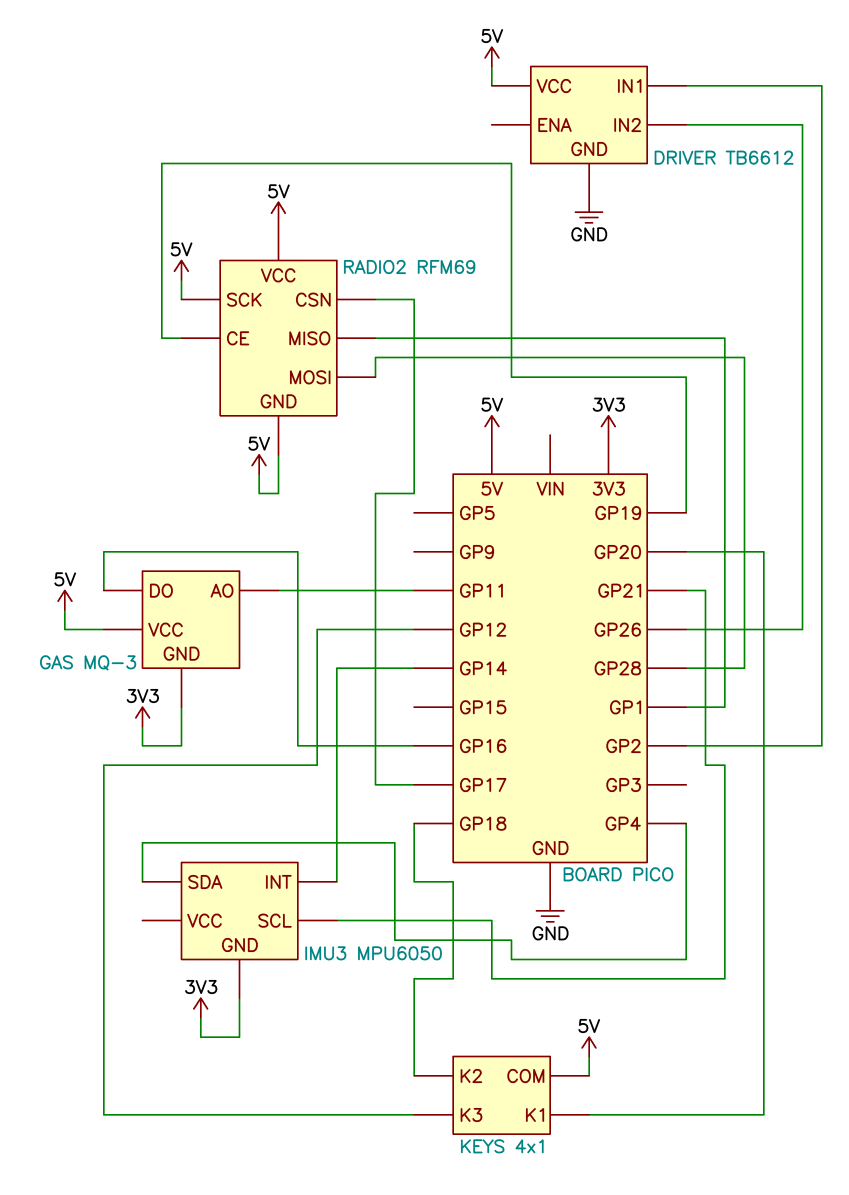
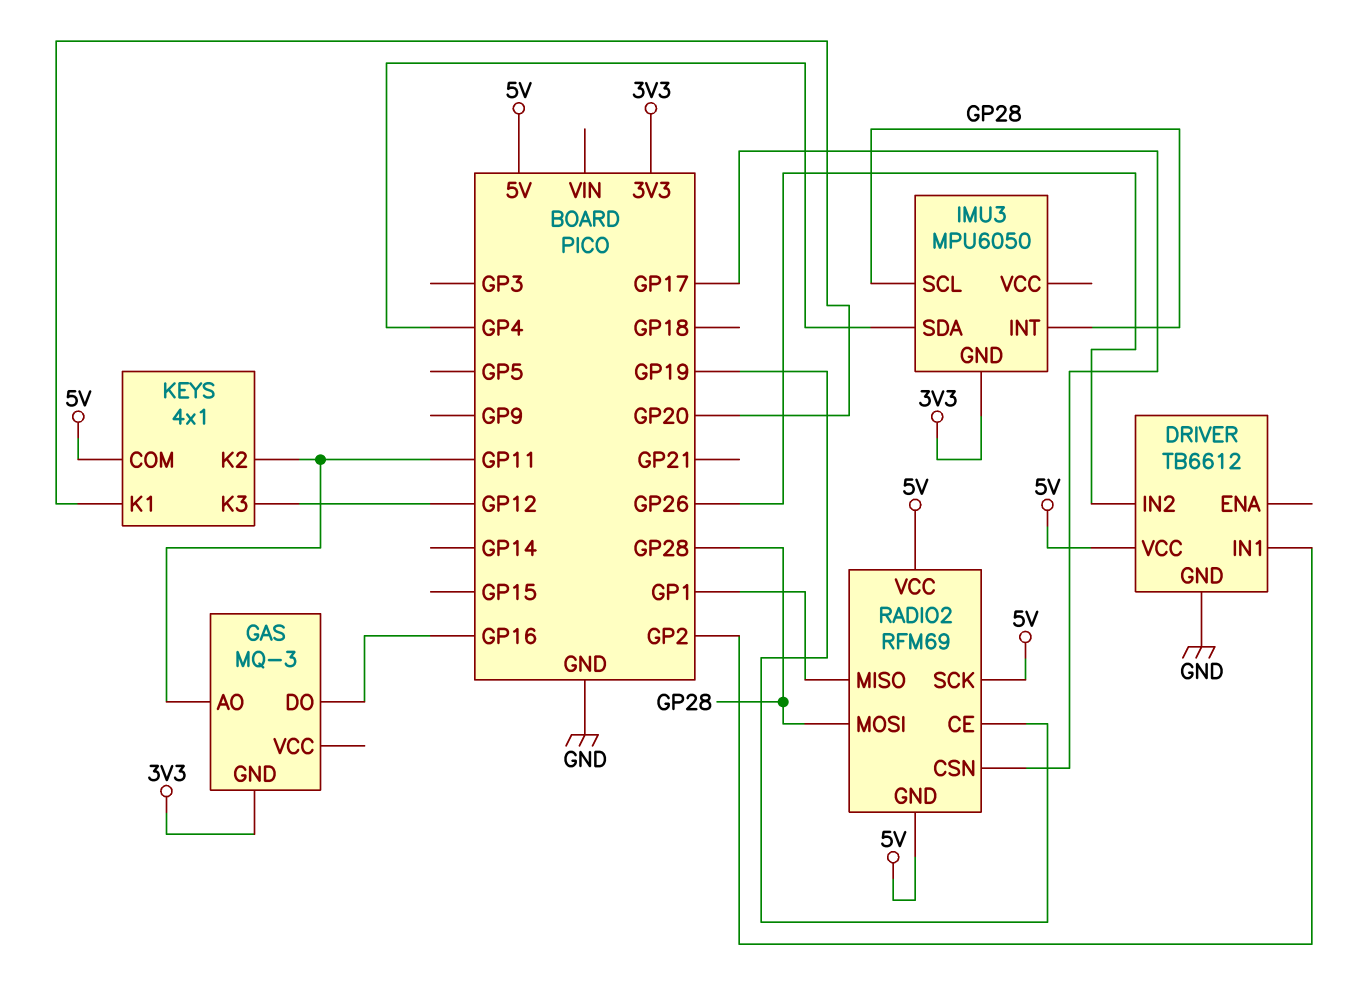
GAS pin VCC: 5V -> none
IMU3 pin INT: GP14 -> GP28
IMU3 pin SCL: GP21 -> GP28
KEYS pin K2: GP18 -> GP11

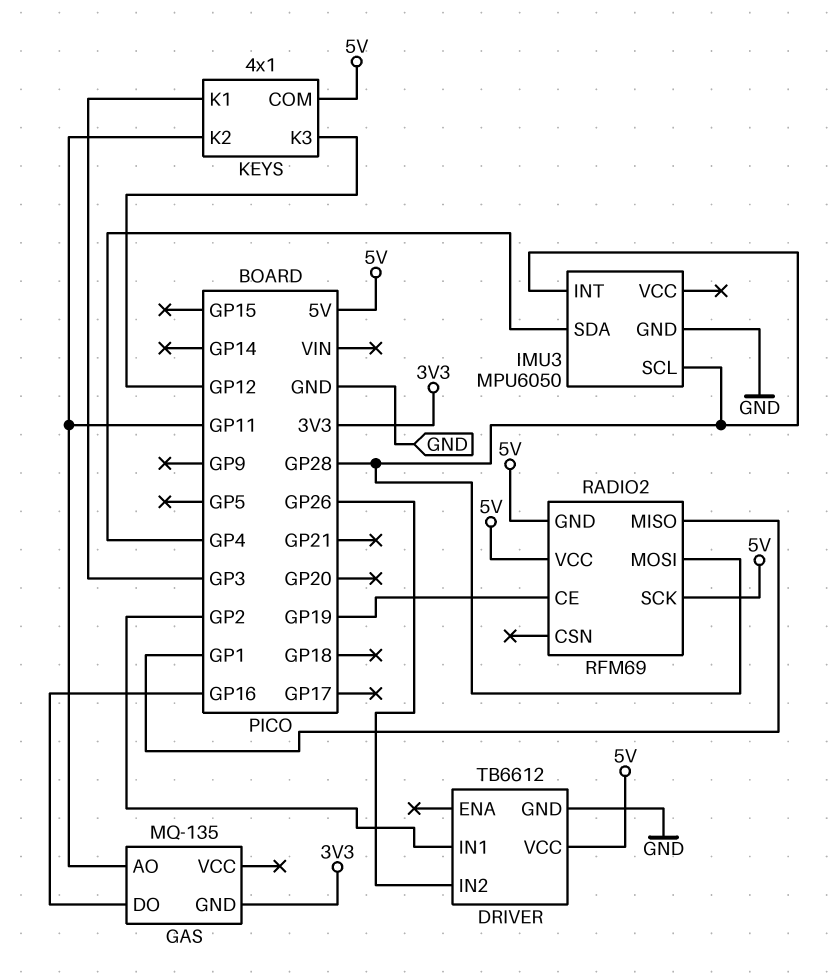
GAS: MQ-3 -> MQ-135
IMU3 pin GND: 3V3 -> GND
KEYS pin K1: GP20 -> GP3
RADIO2 pin CSN: GP17 -> none

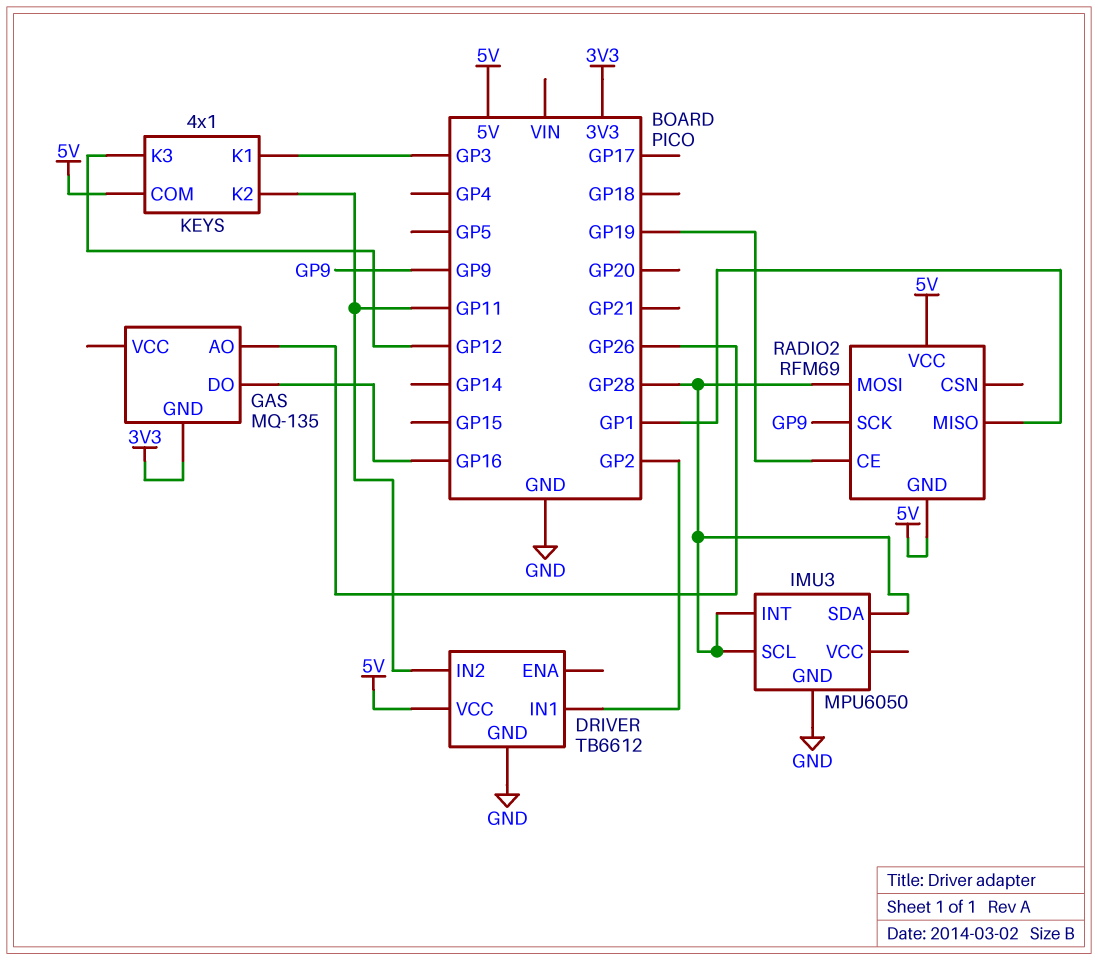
DRIVER pin IN2: GP26 -> GP11
GAS pin AO: GP11 -> GP26
IMU3 pin SDA: GP4 -> GP28
RADIO2 pin SCK: 5V -> GP9

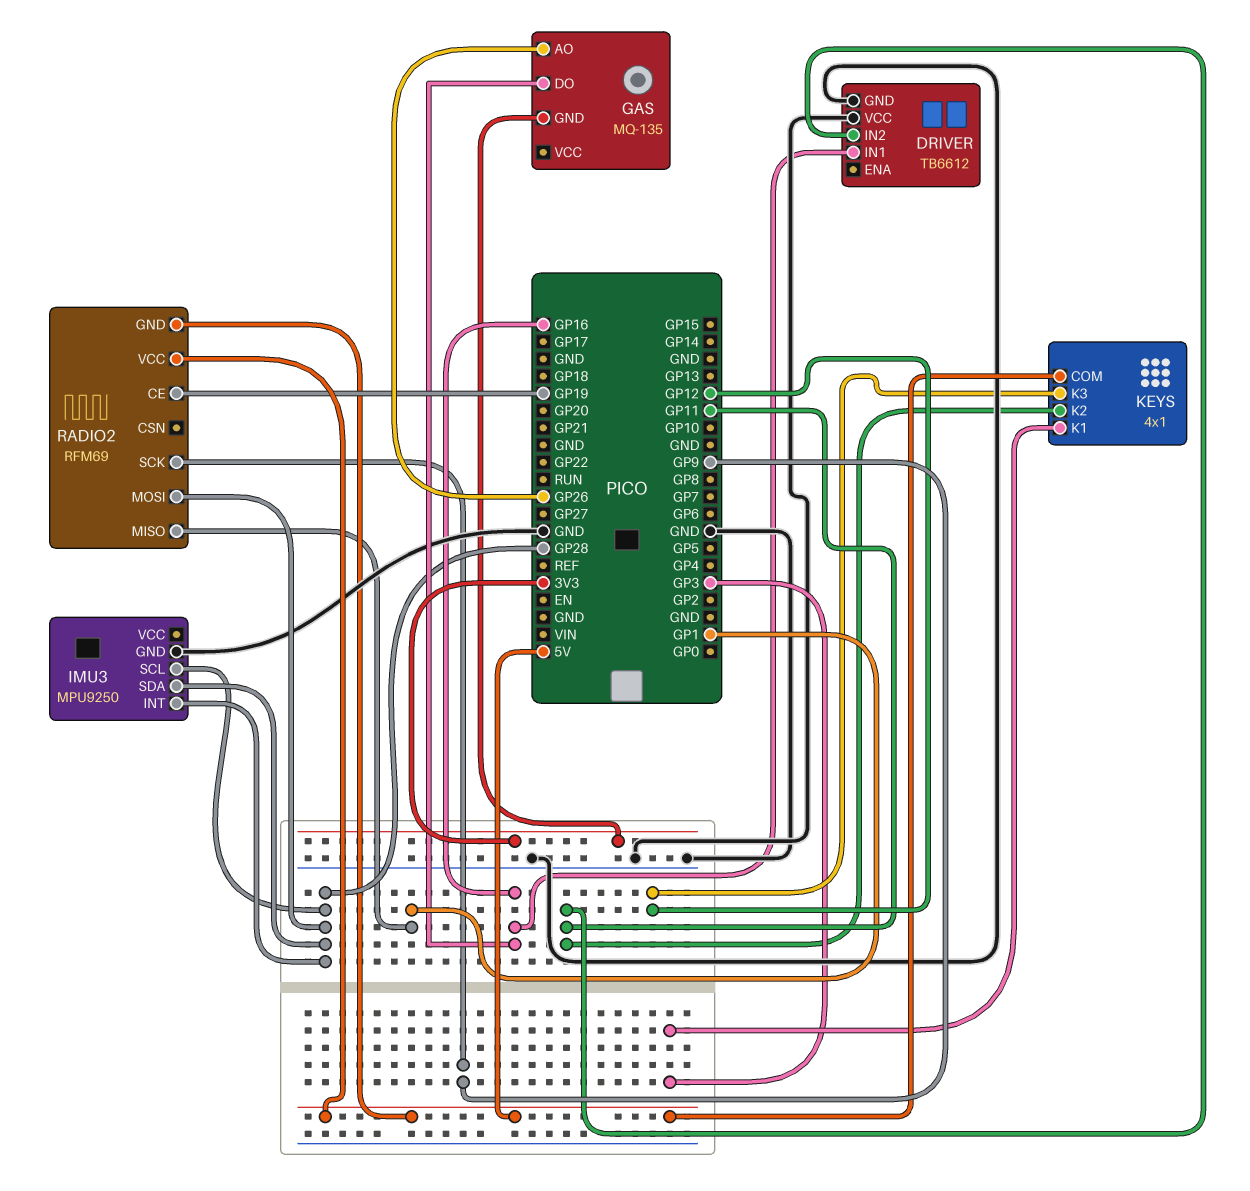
DRIVER pin IN1: GP2 -> GP16
DRIVER pin VCC: 5V -> GND
IMU3: MPU6050 -> MPU9250

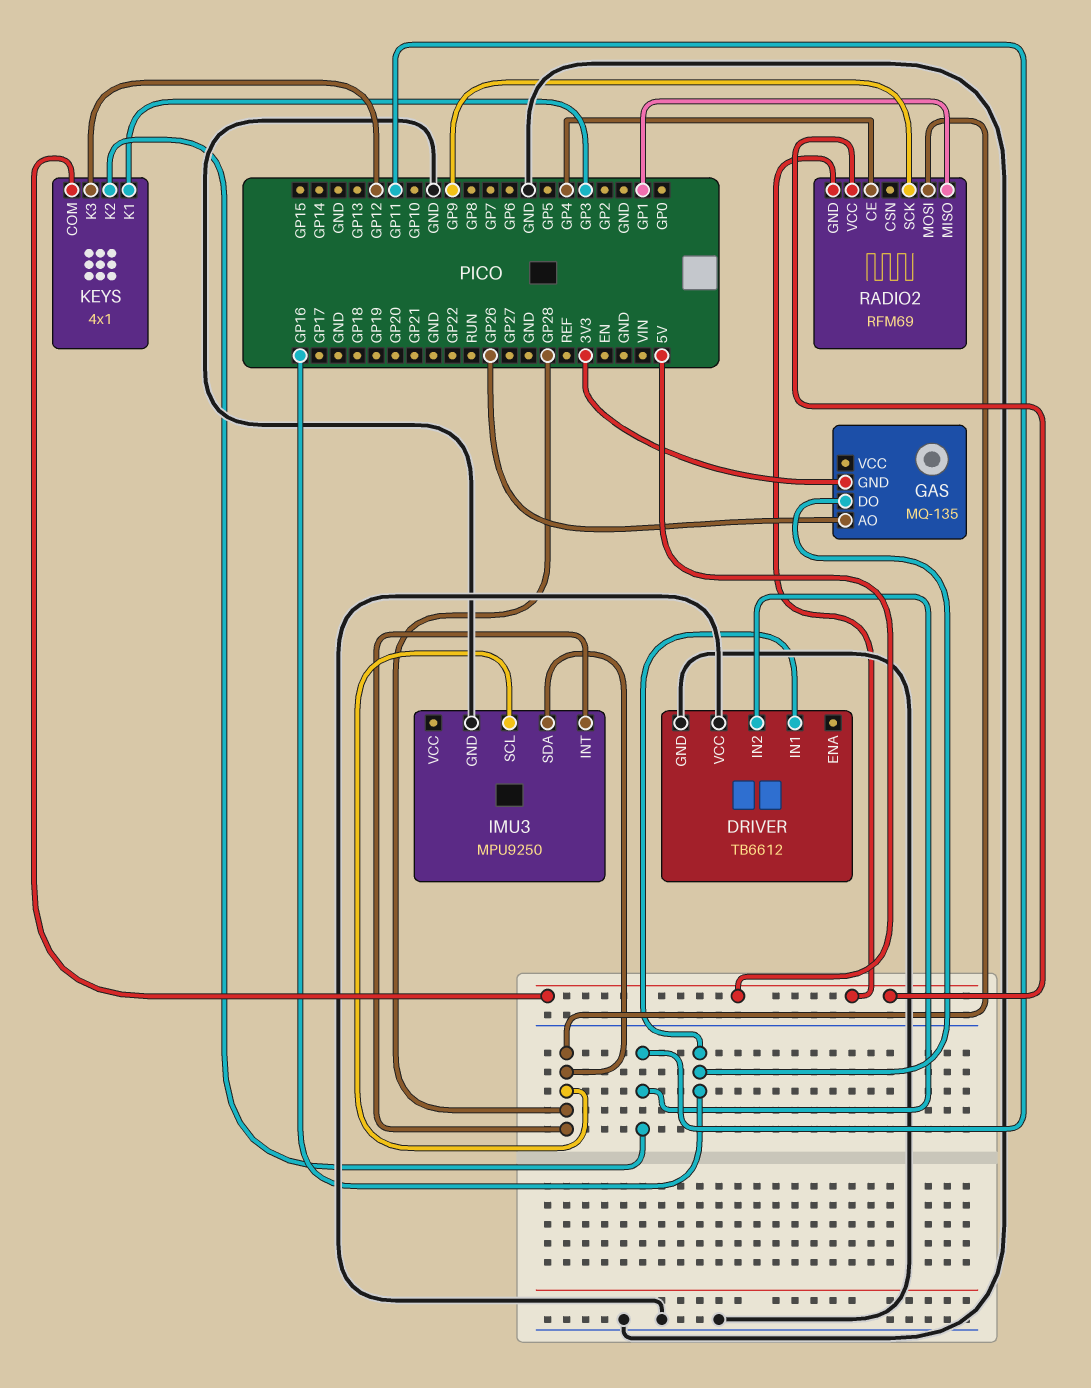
RADIO2 pin CE: GP19 -> GP4

